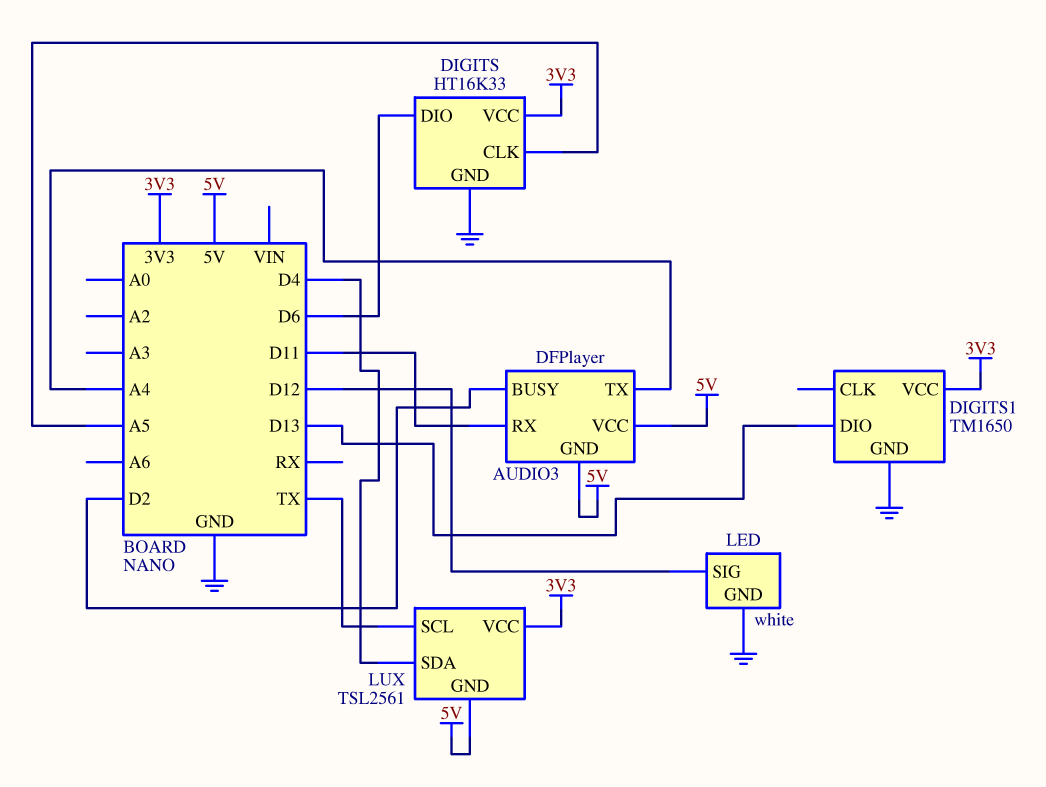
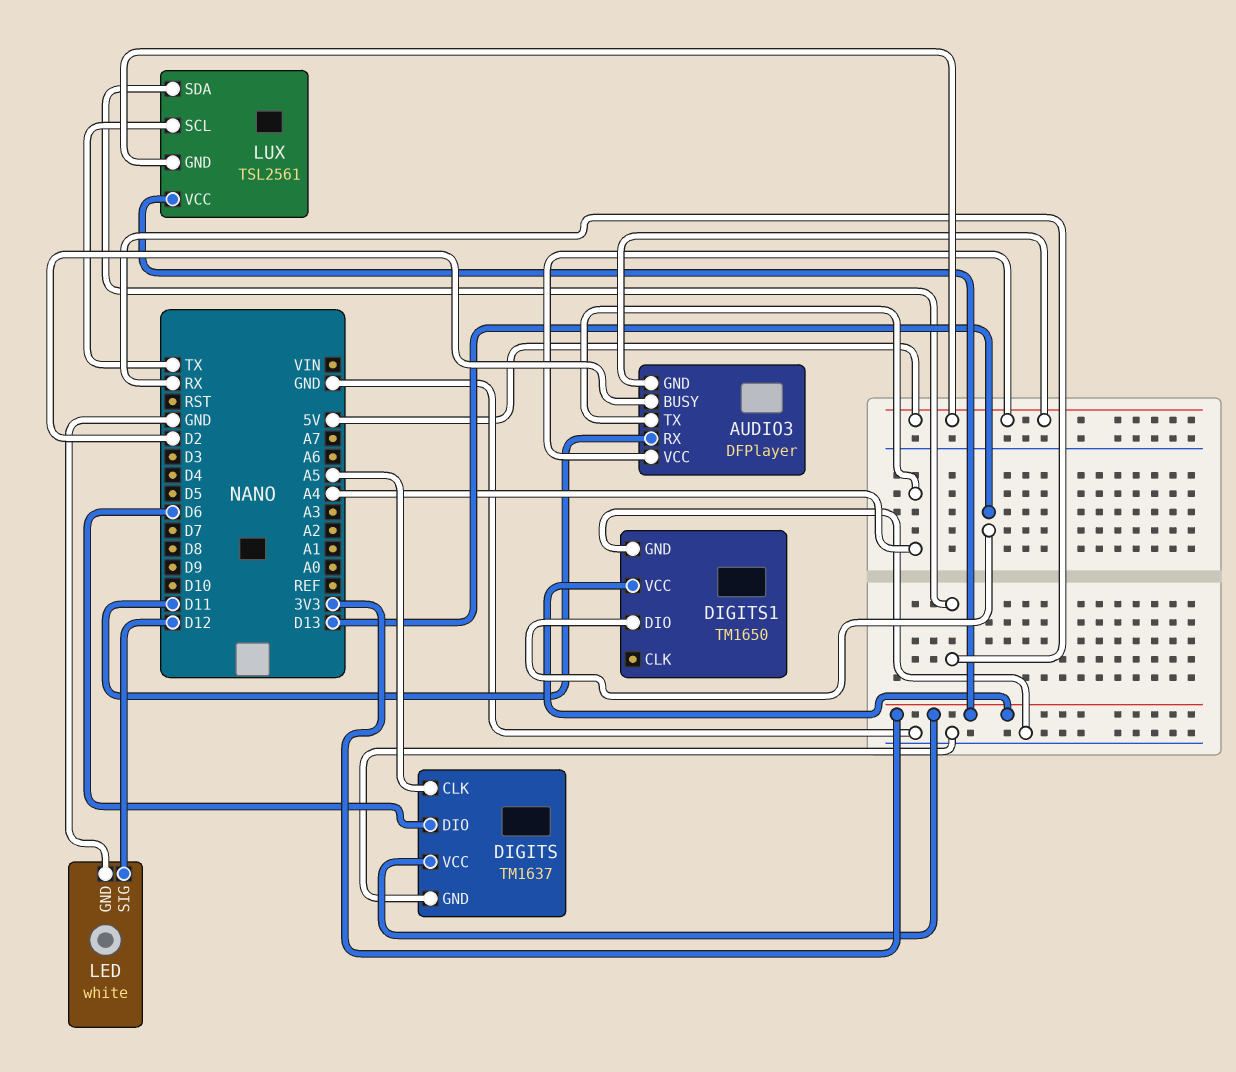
DIGITS: HT16K33 -> TM1637
LUX pin SDA: D4 -> RX

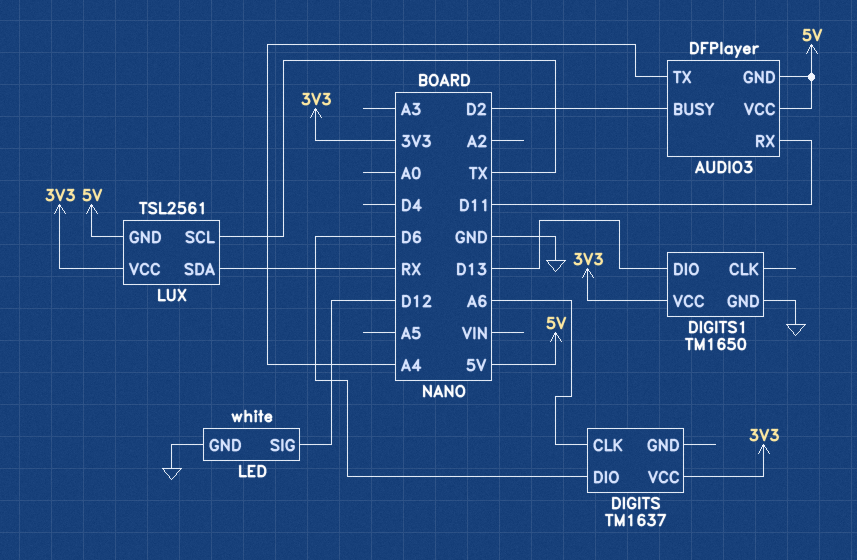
DIGITS pin CLK: A5 -> A6
DIGITS pin GND: GND -> none

